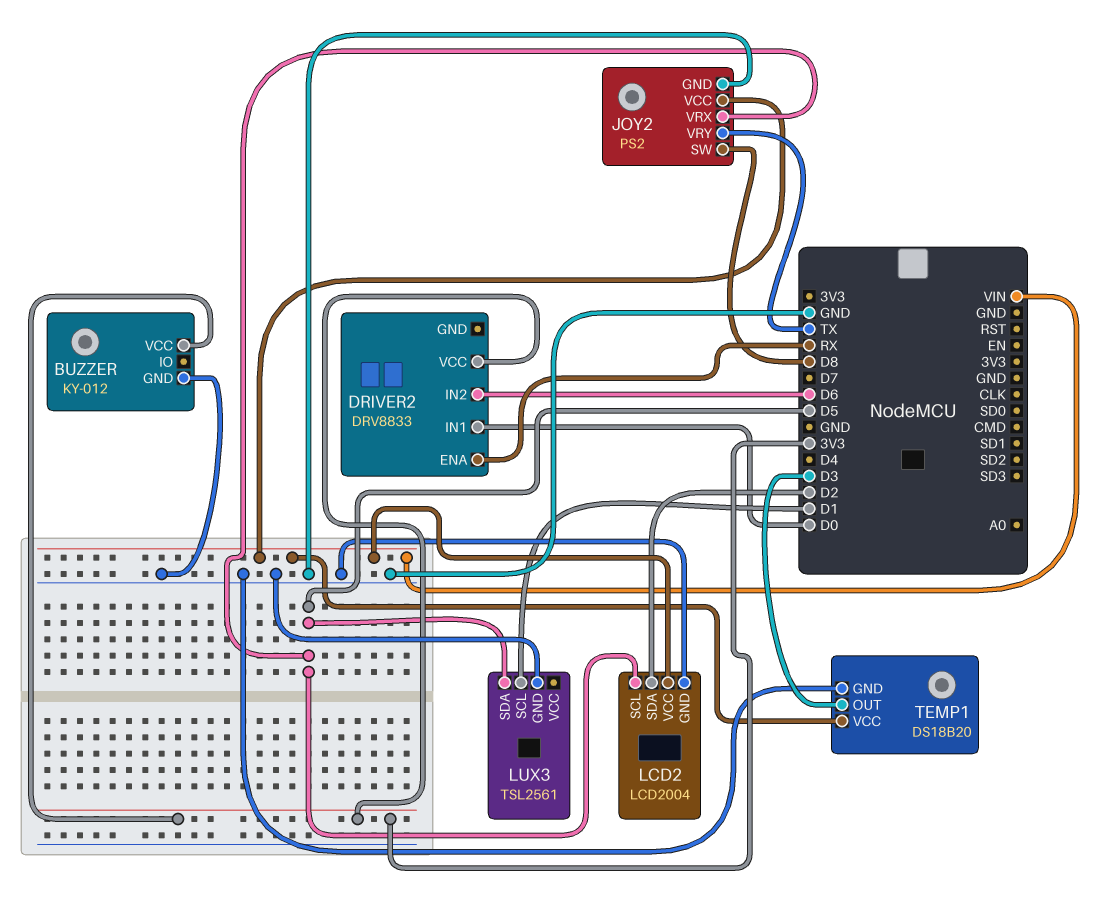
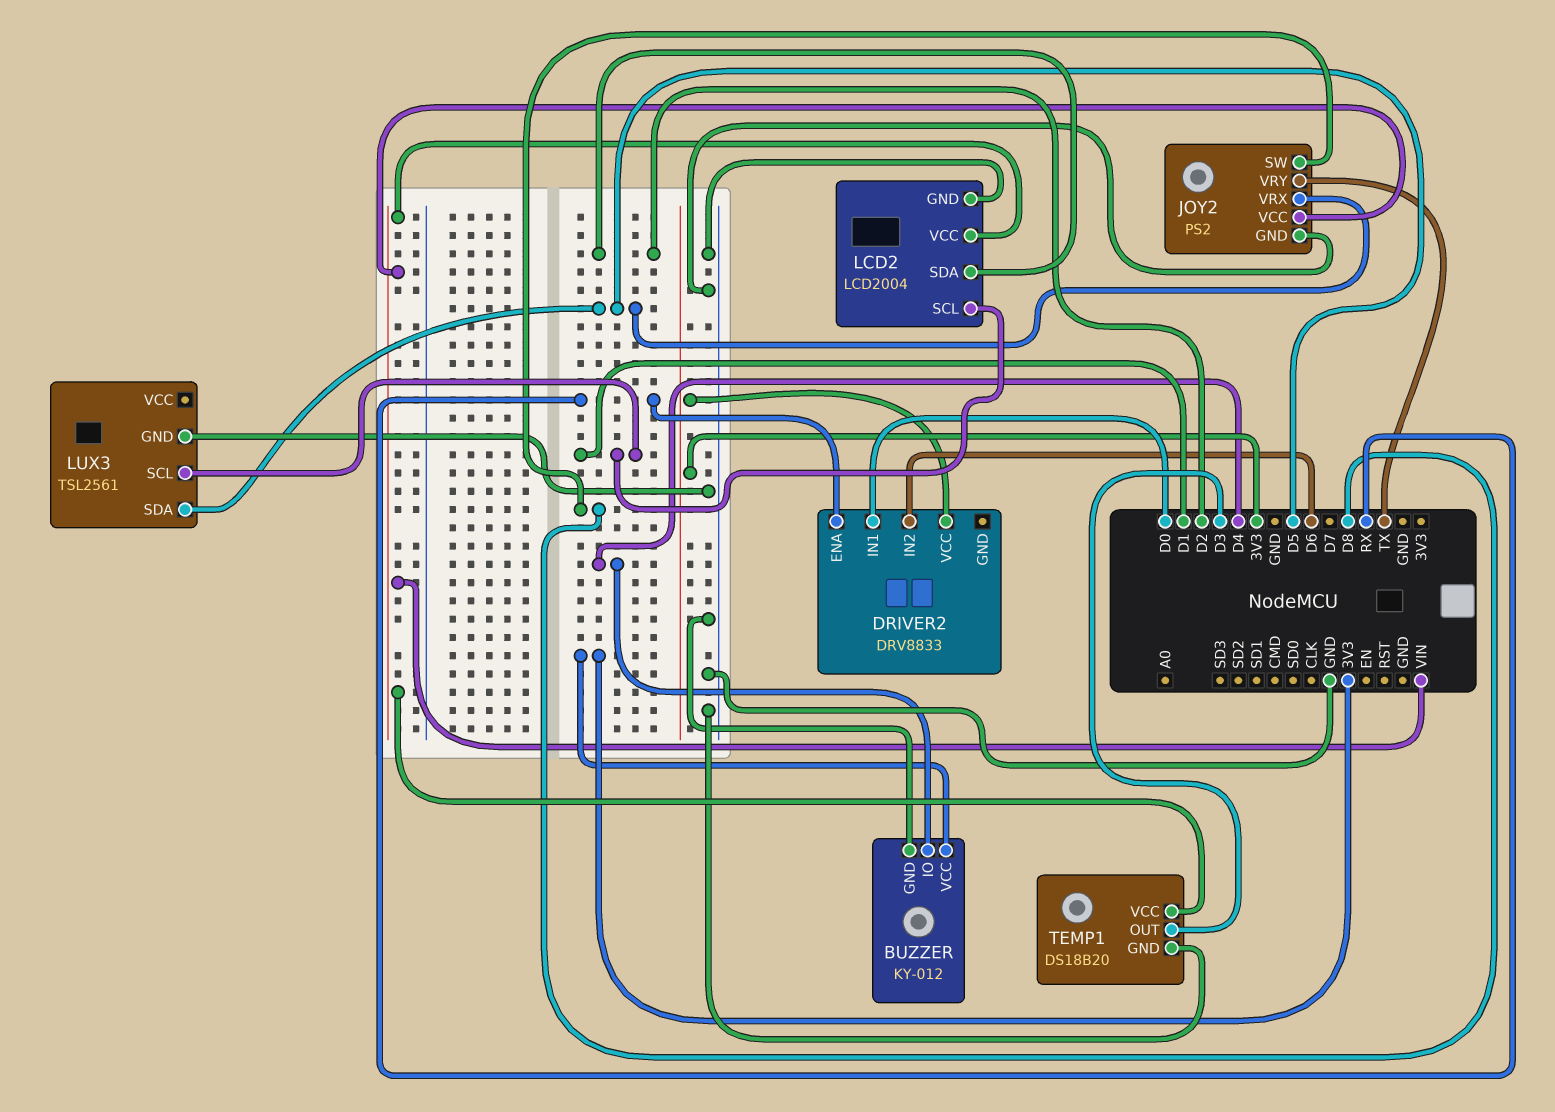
BUZZER pin IO: none -> D4
LCD2 pin SCL: D5 -> D1

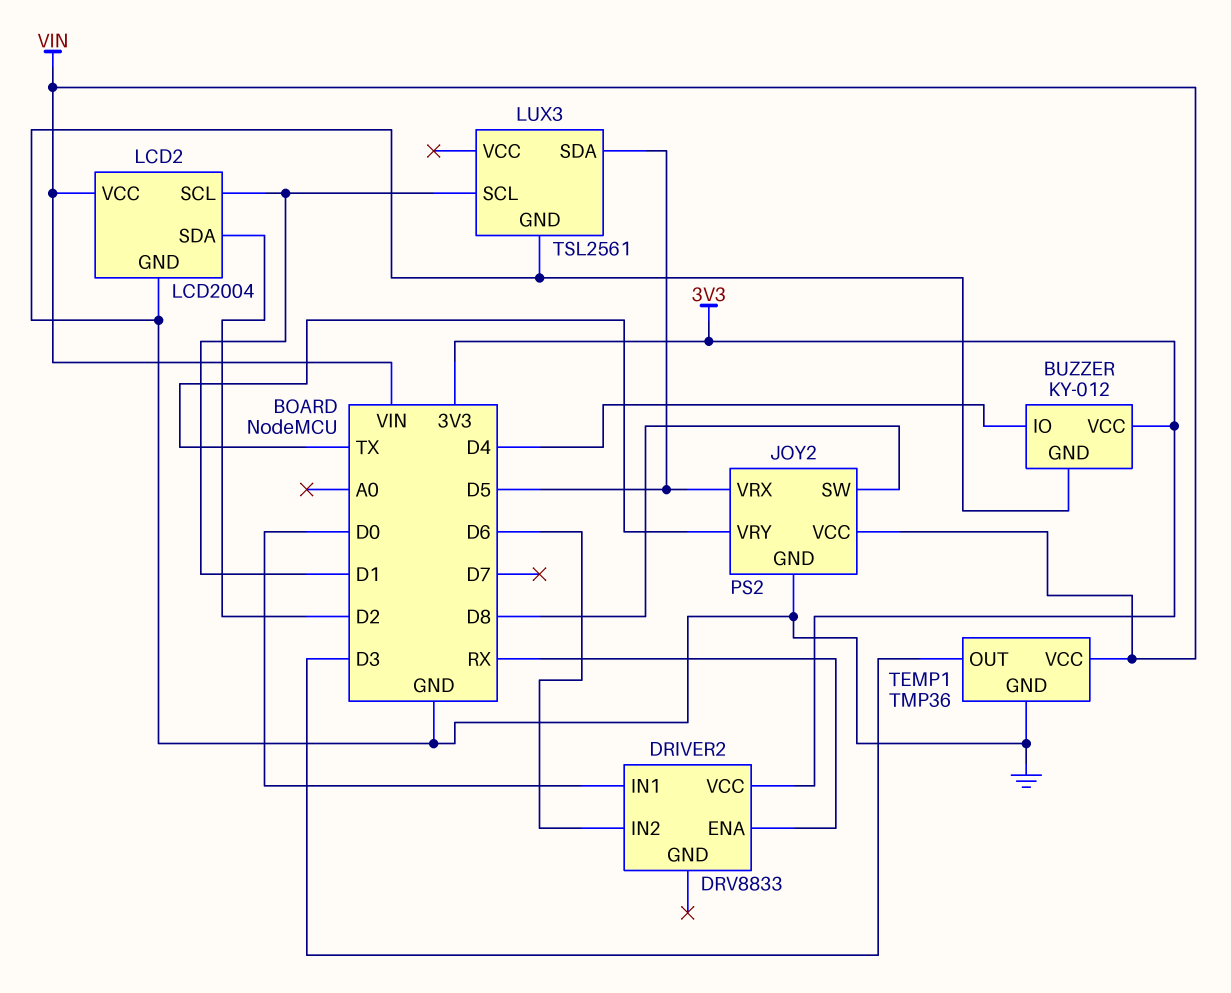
TEMP1: DS18B20 -> TMP36

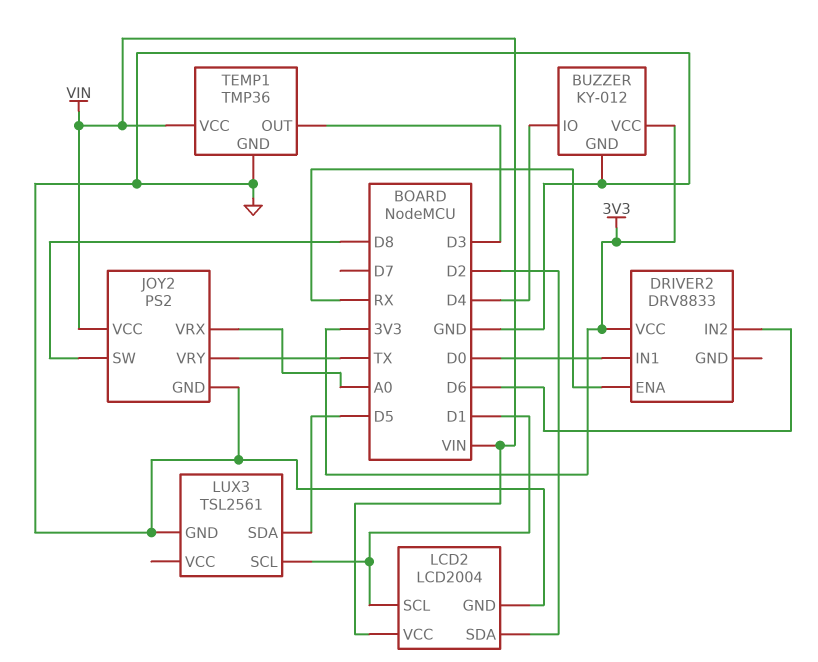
JOY2 pin VRX: D5 -> A0

